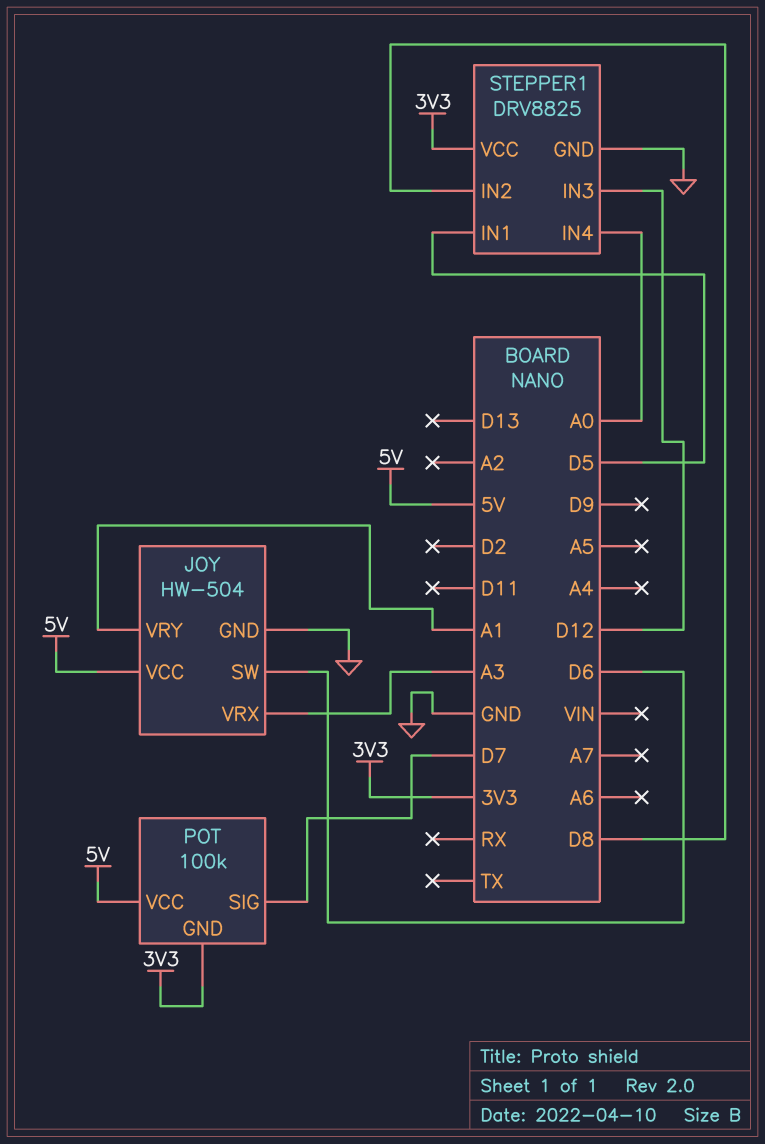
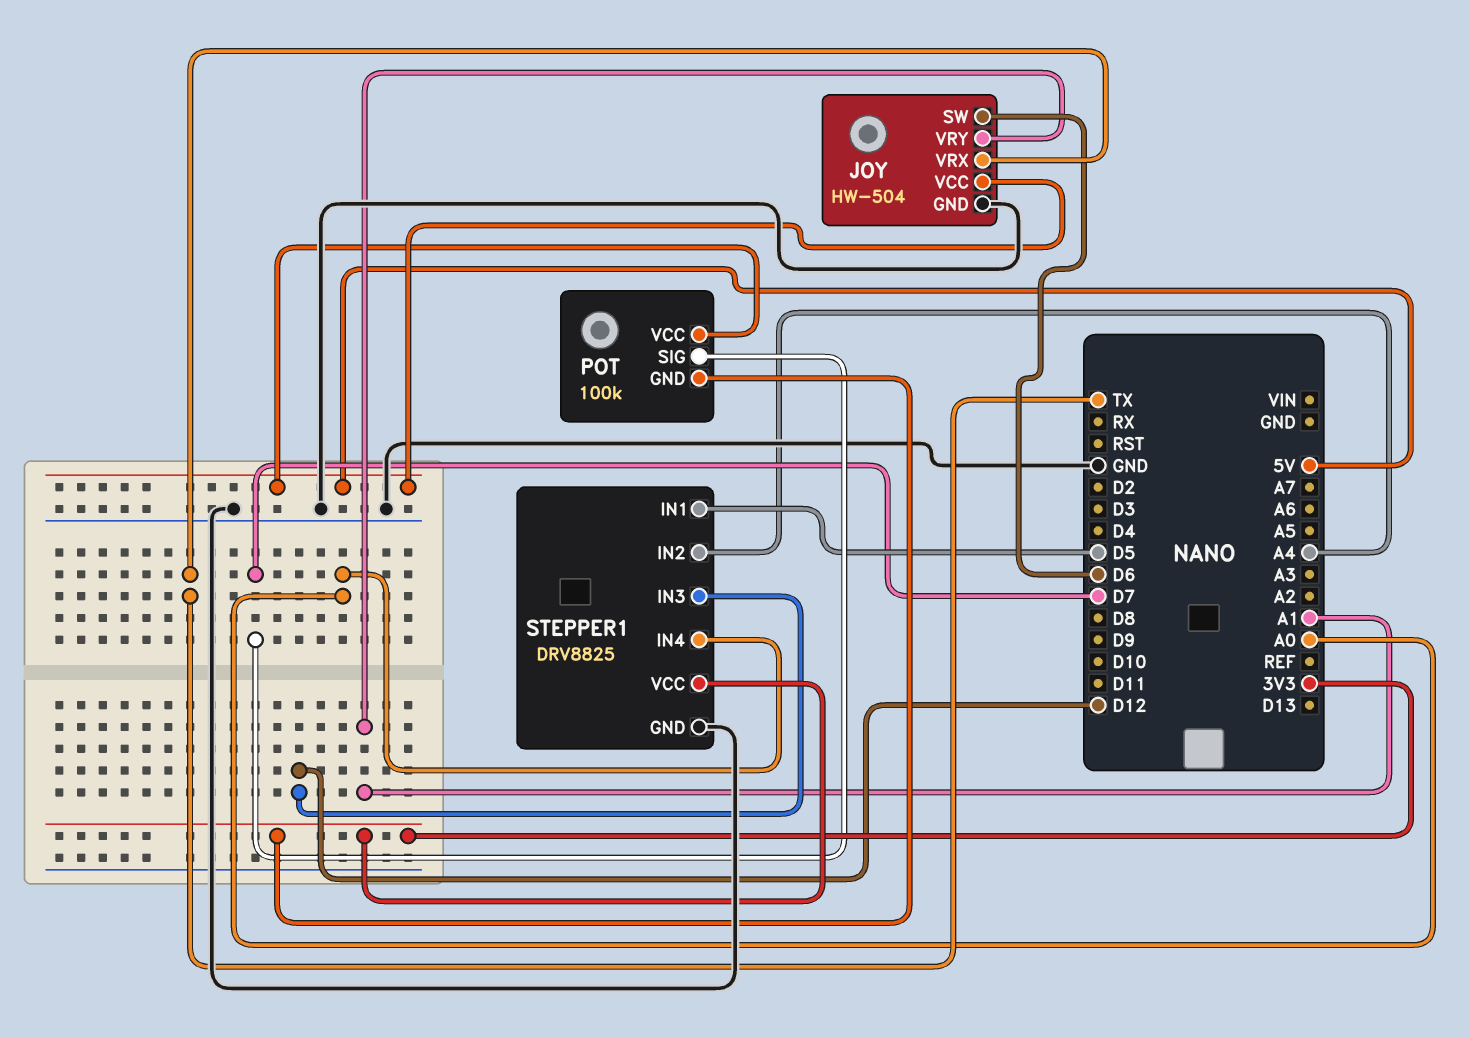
JOY pin VRX: A3 -> TX
STEPPER1 pin IN2: D8 -> A4

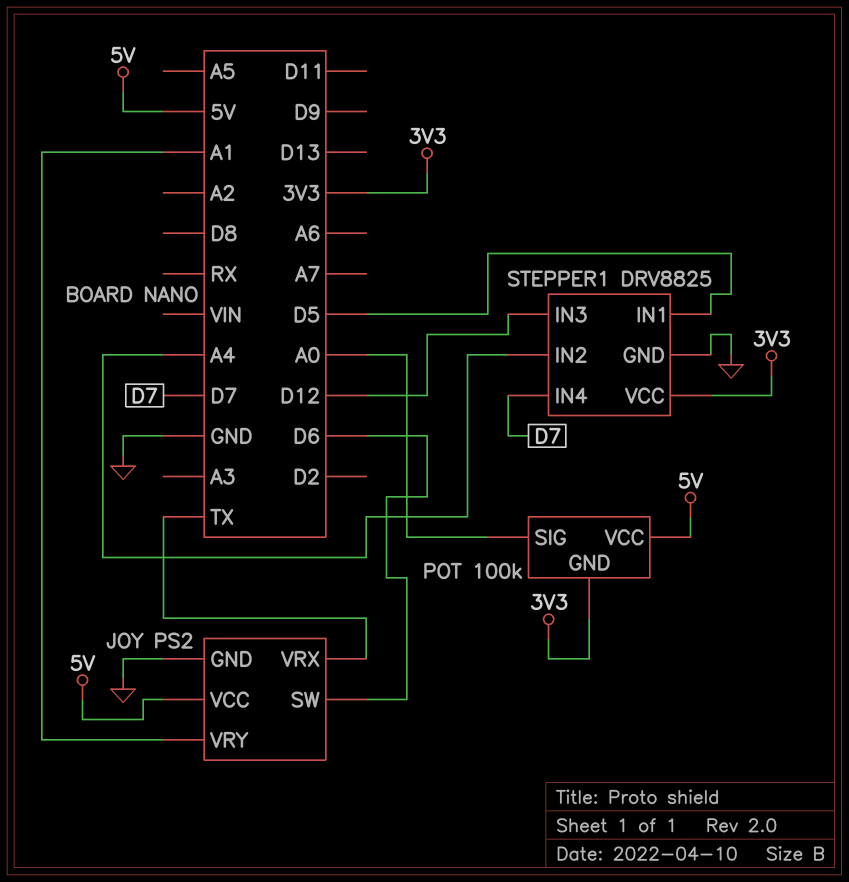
JOY: HW-504 -> PS2
POT pin SIG: D7 -> A0
STEPPER1 pin IN4: A0 -> D7

